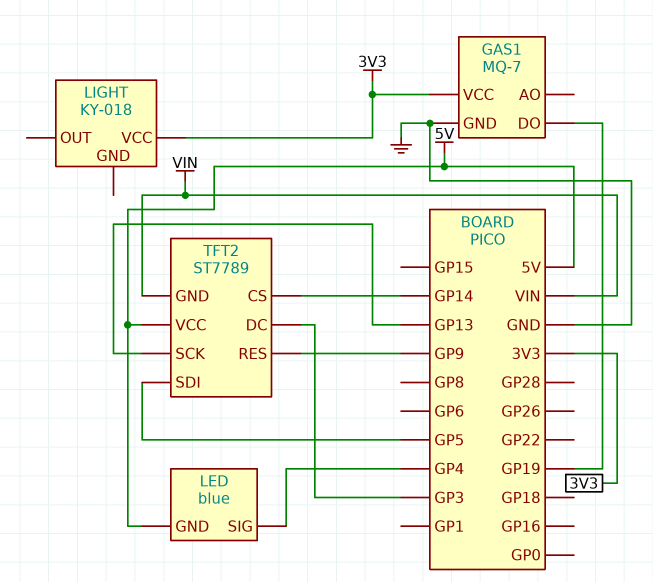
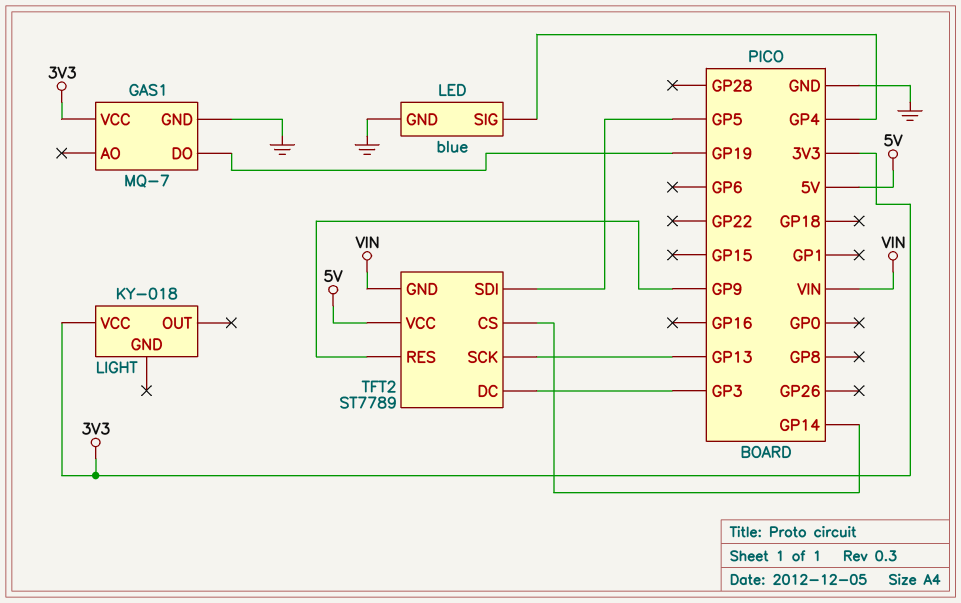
LED pin GND: 5V -> GND

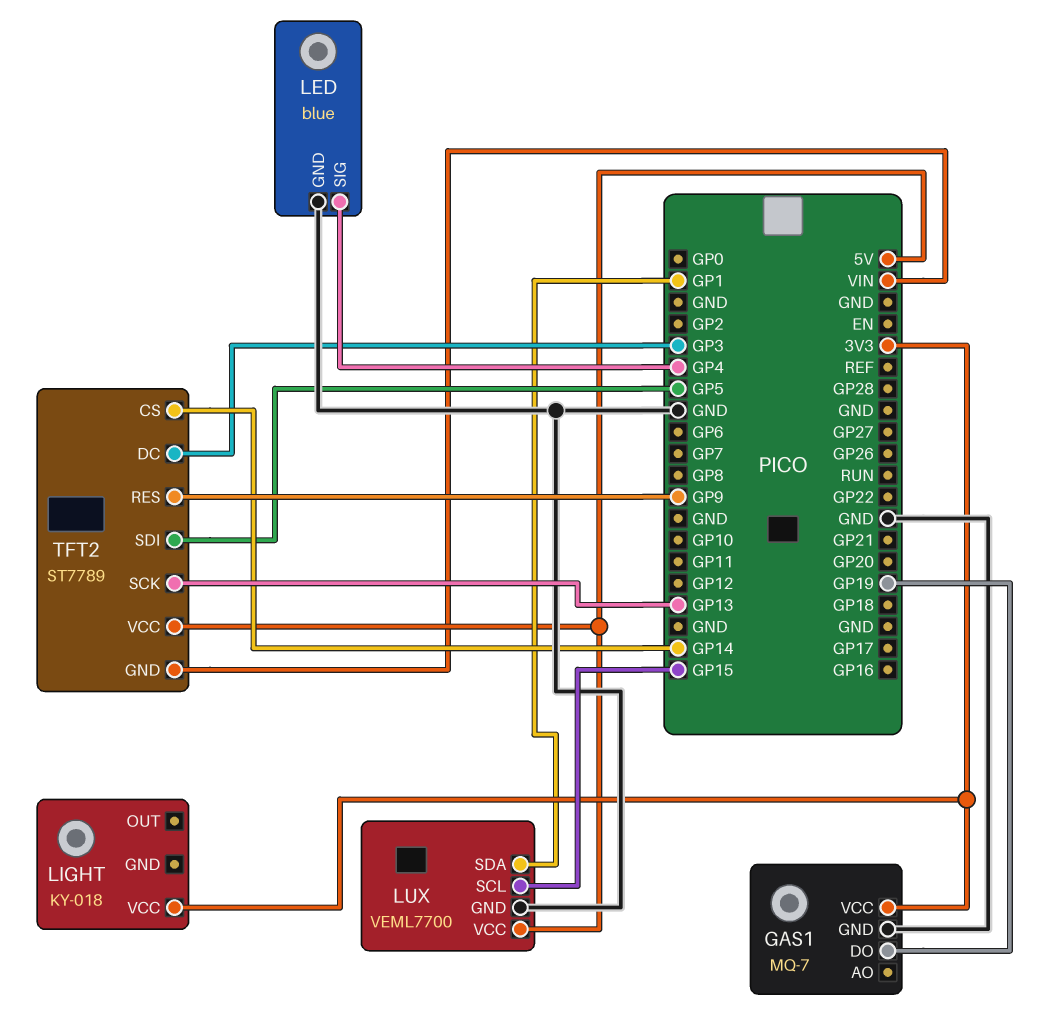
LUX: none -> VEML7700
LUX pin GND: none -> GND
LUX pin SCL: none -> GP15
LUX pin SDA: none -> GP1
LUX pin VCC: none -> 5V

